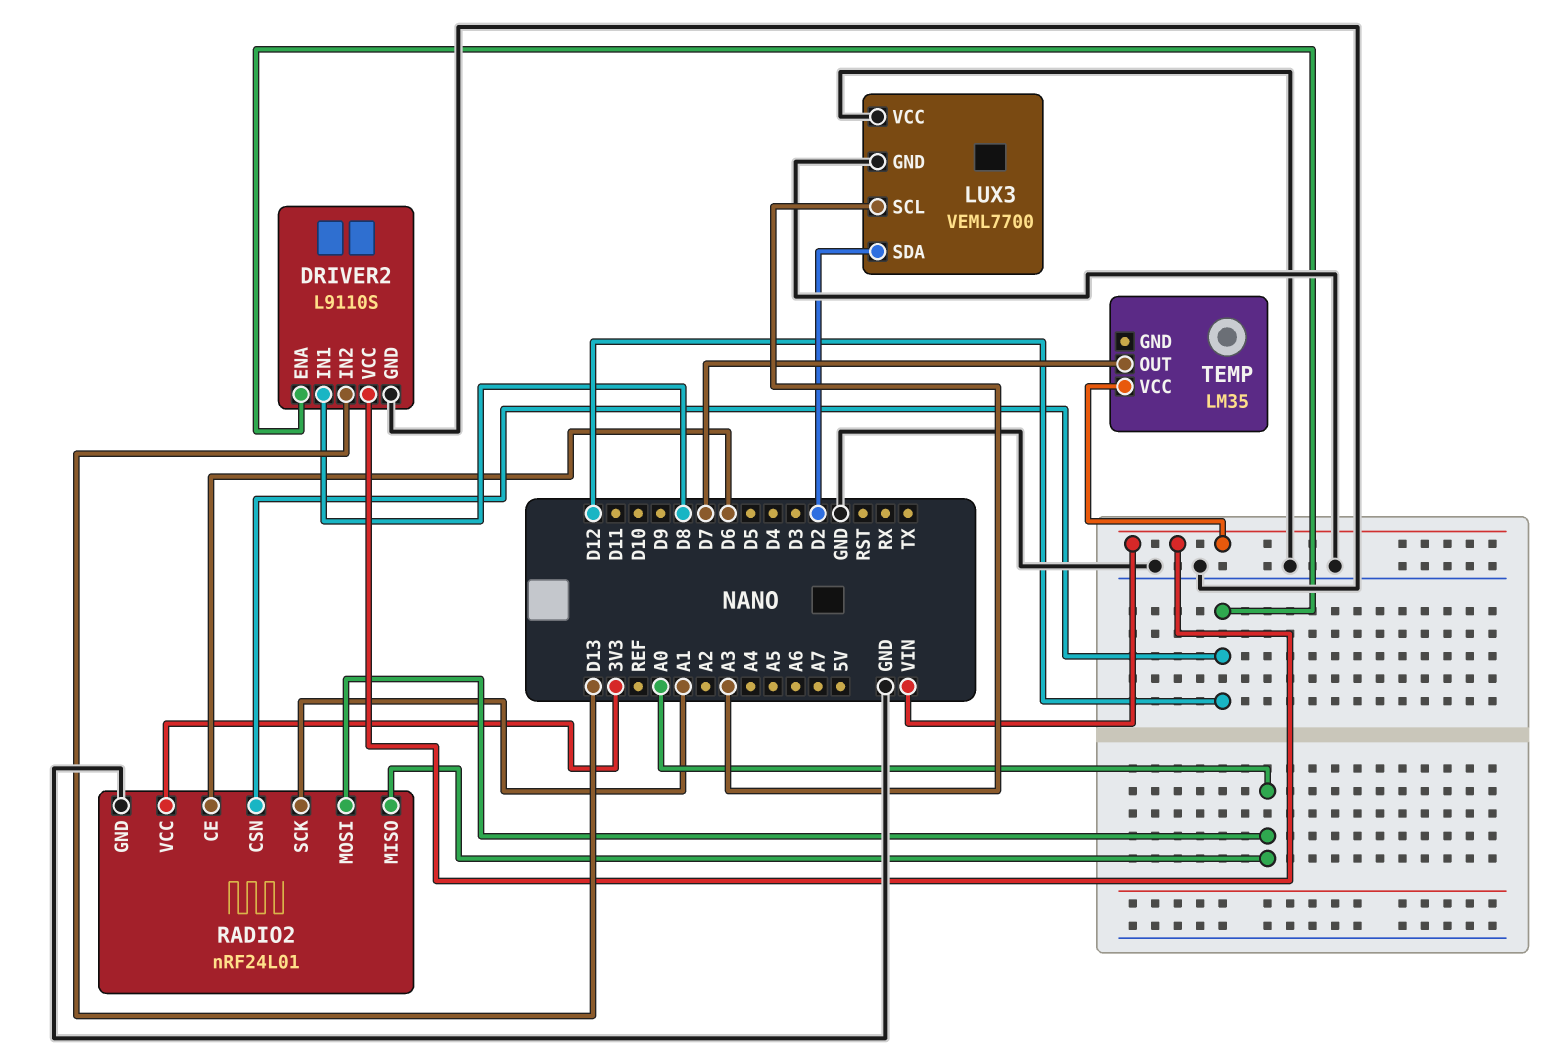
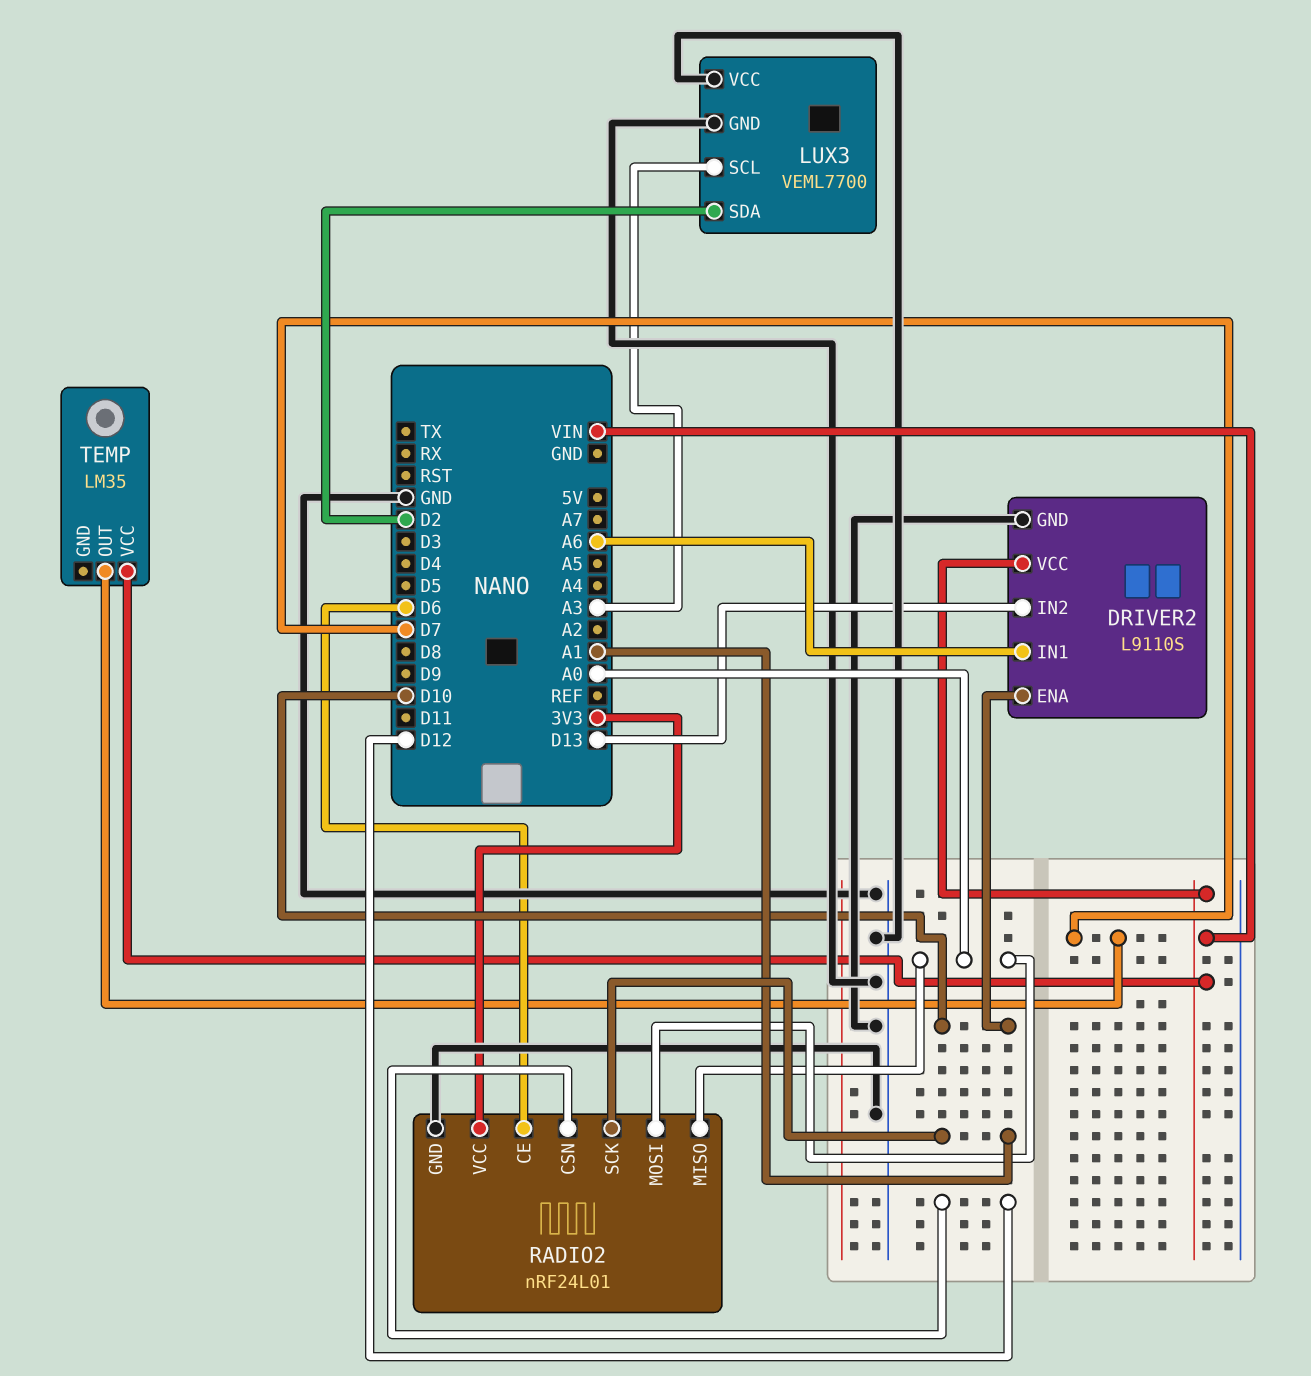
DRIVER2 pin ENA: D12 -> D10
DRIVER2 pin IN1: D8 -> A6

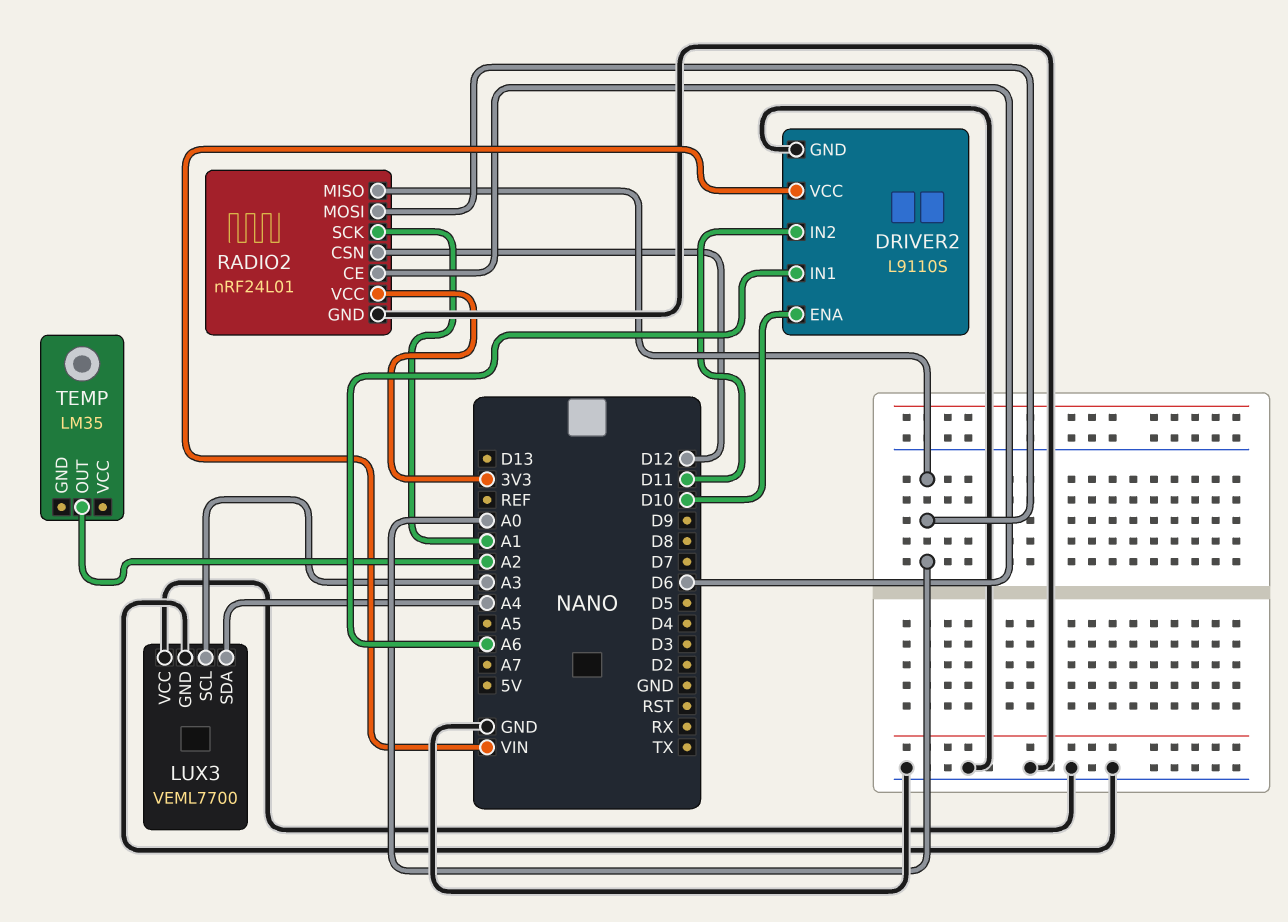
DRIVER2 pin IN2: D13 -> D11
LUX3 pin SDA: D2 -> A4
TEMP pin OUT: D7 -> A2
TEMP pin VCC: VIN -> none

